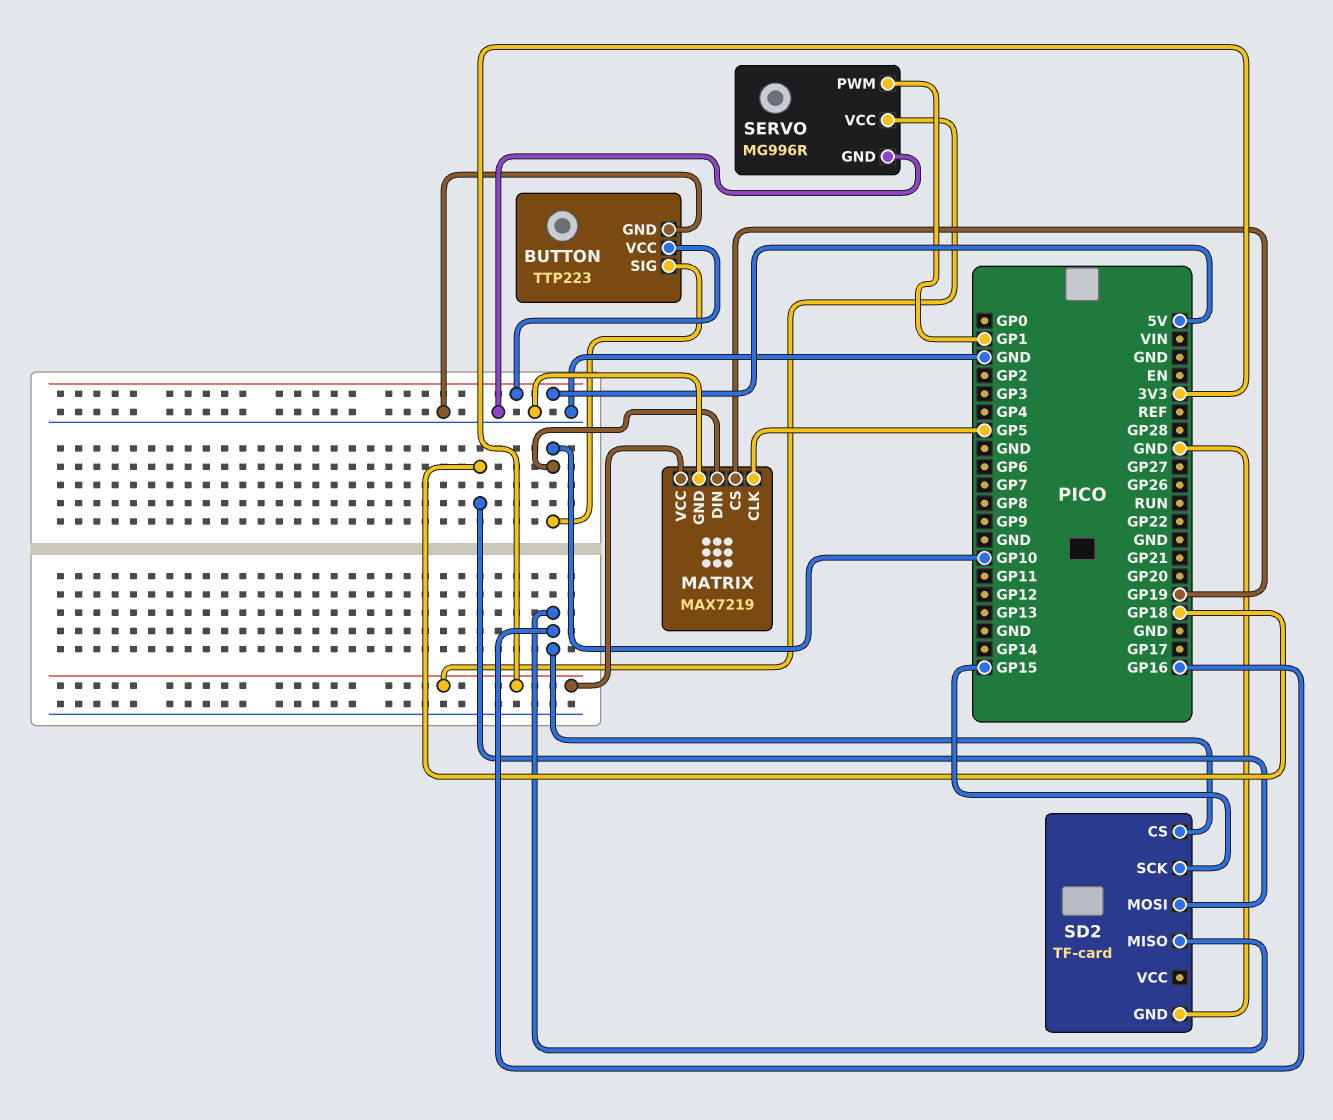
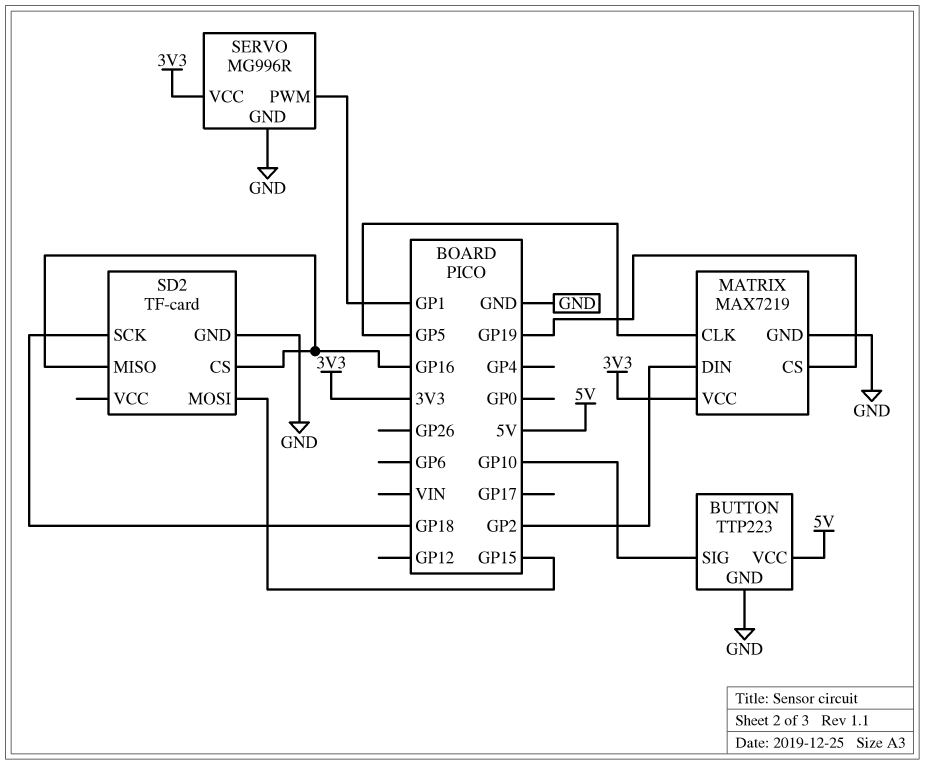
MATRIX pin DIN: GP10 -> GP2
SD2 pin MOSI: GP18 -> GP15
SD2 pin SCK: GP15 -> GP18

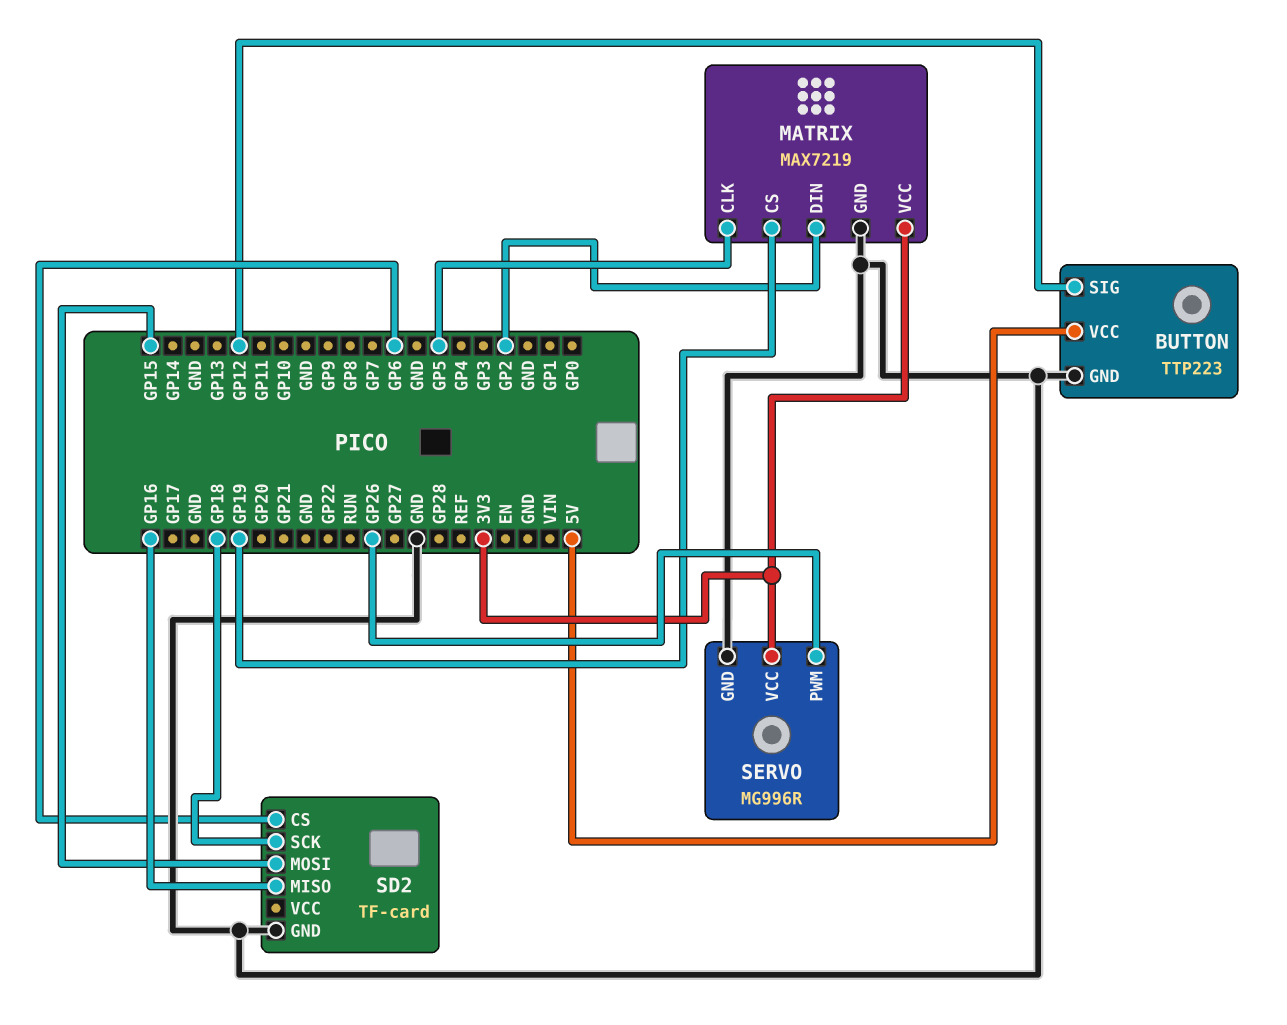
BUTTON pin SIG: GP10 -> GP12
SD2 pin CS: GP16 -> GP6
SERVO pin PWM: GP1 -> GP26

